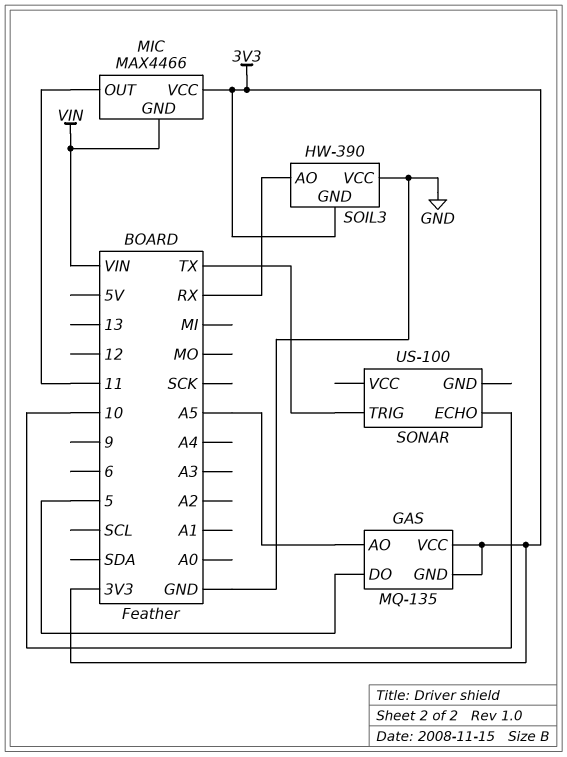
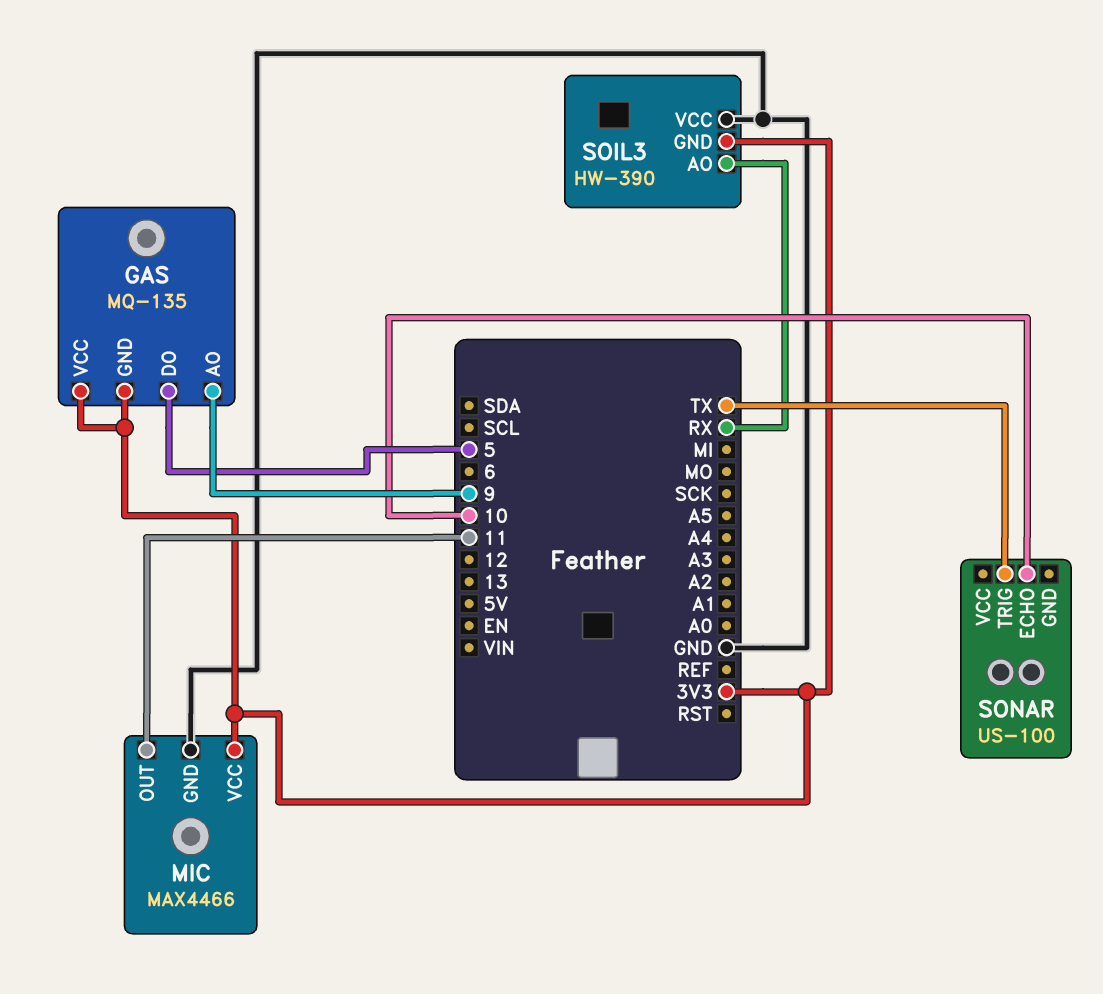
GAS pin AO: A5 -> 9
MIC pin GND: VIN -> GND

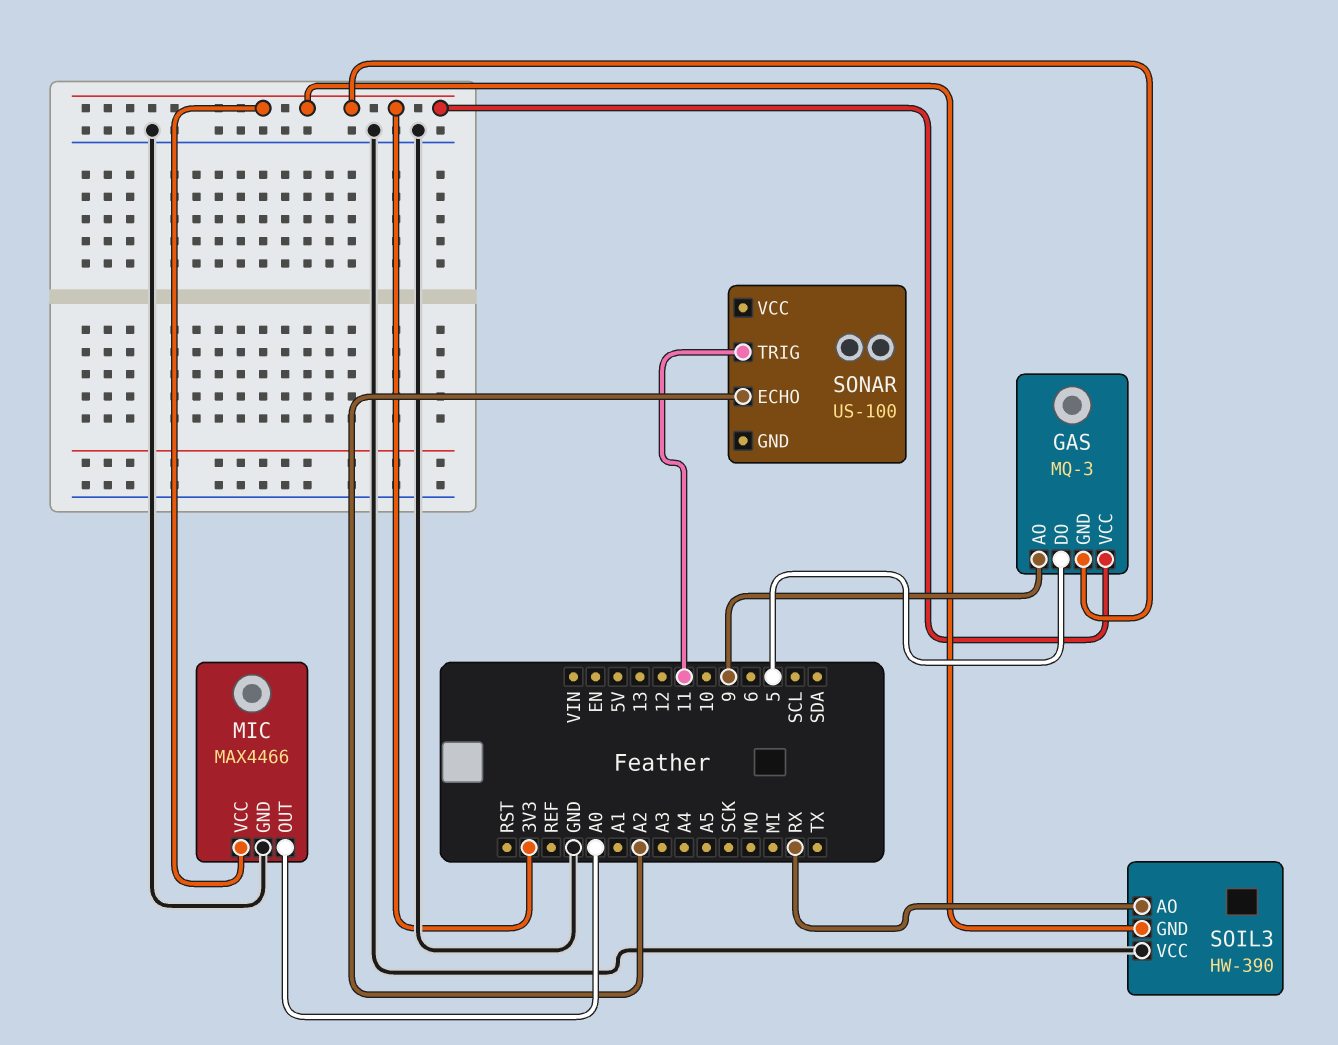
GAS: MQ-135 -> MQ-3
MIC pin OUT: 11 -> A0
SONAR pin ECHO: 10 -> A2
SONAR pin TRIG: TX -> 11

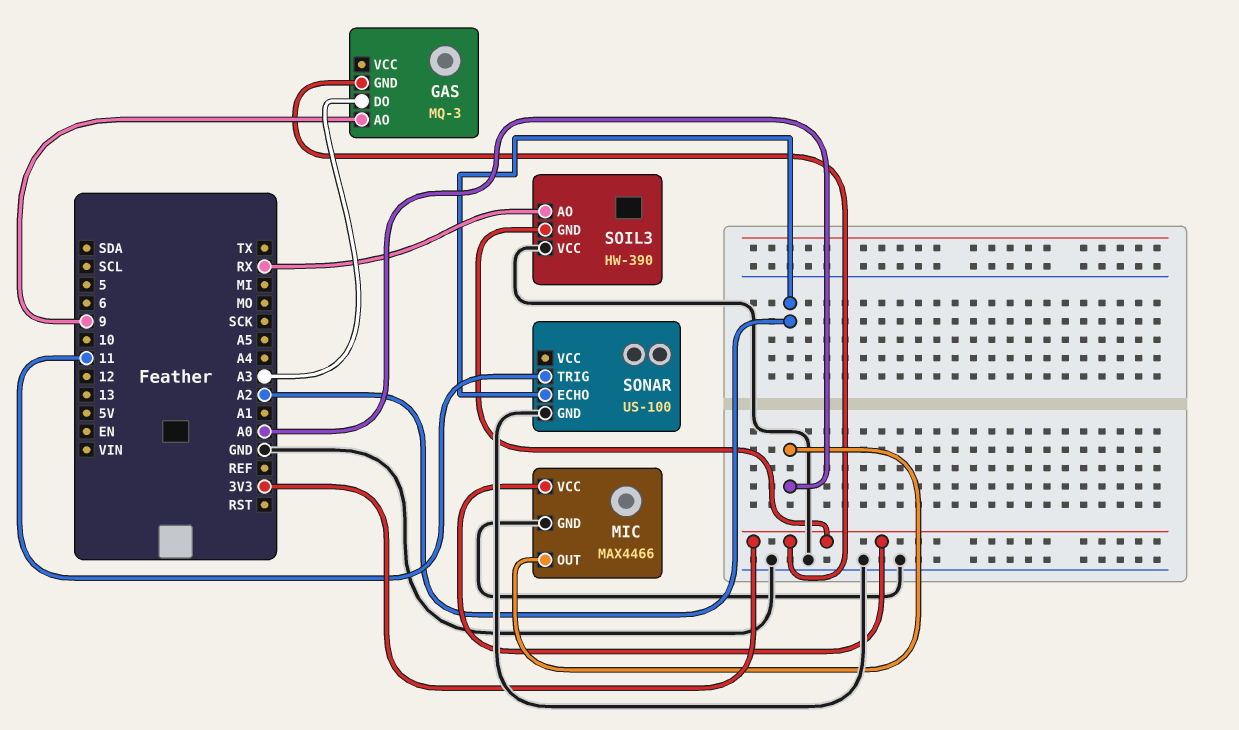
GAS pin DO: 5 -> A3
GAS pin VCC: 3V3 -> none
SONAR pin GND: none -> GND

